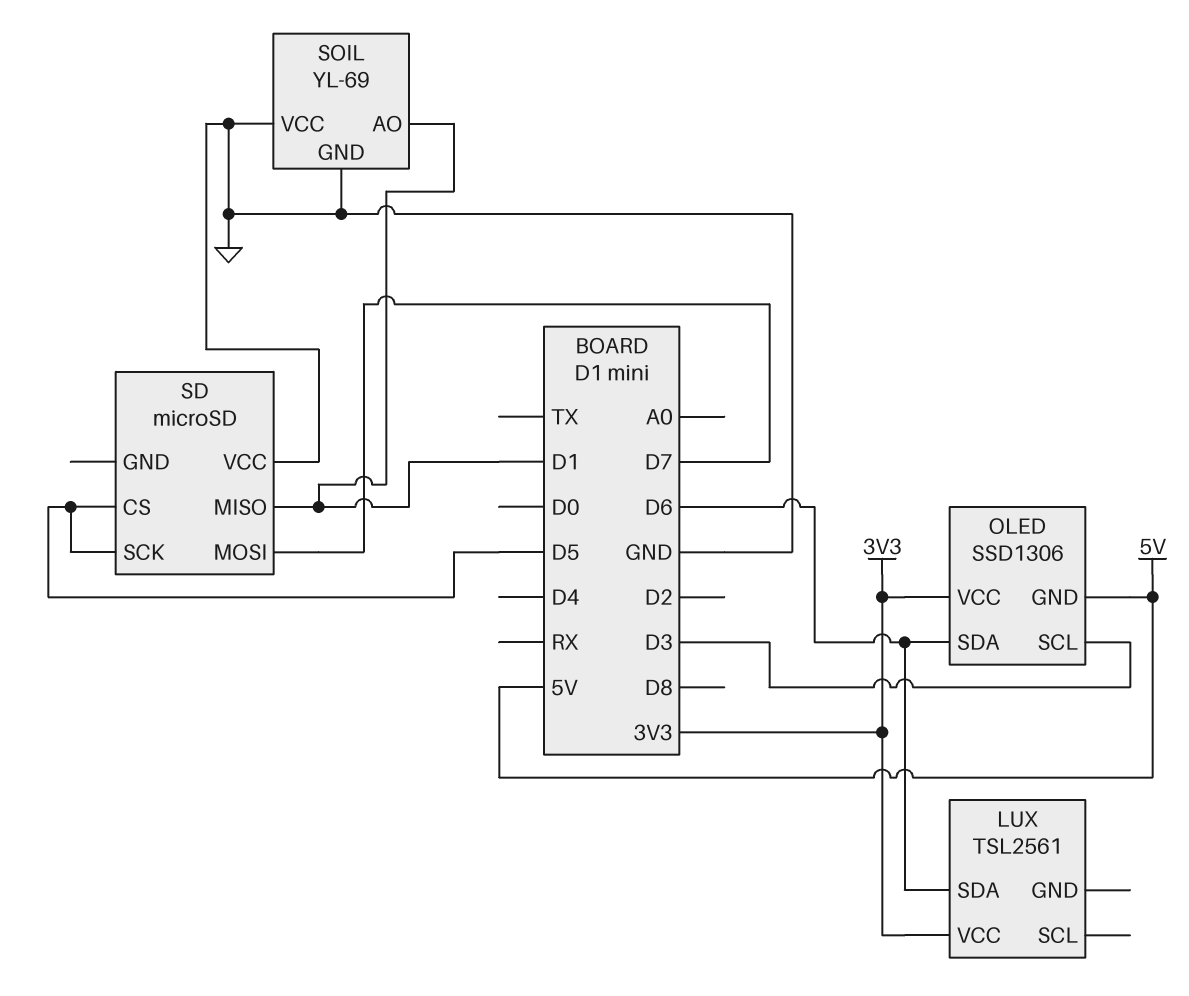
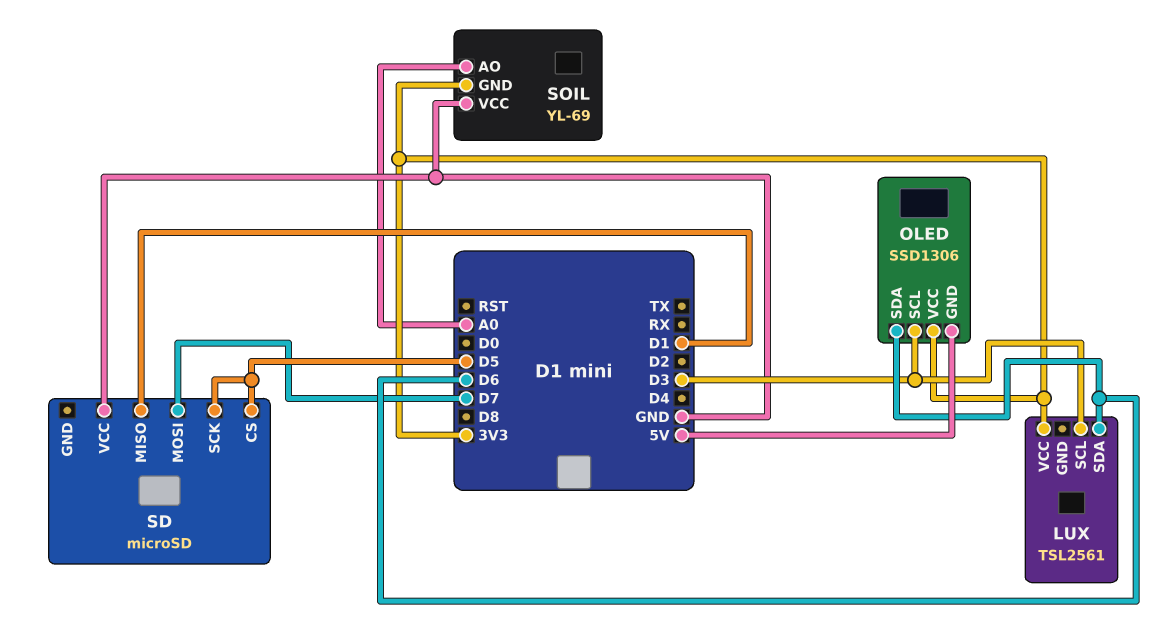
LUX pin SCL: none -> D3
SOIL pin AO: D1 -> A0
SOIL pin GND: GND -> 3V3

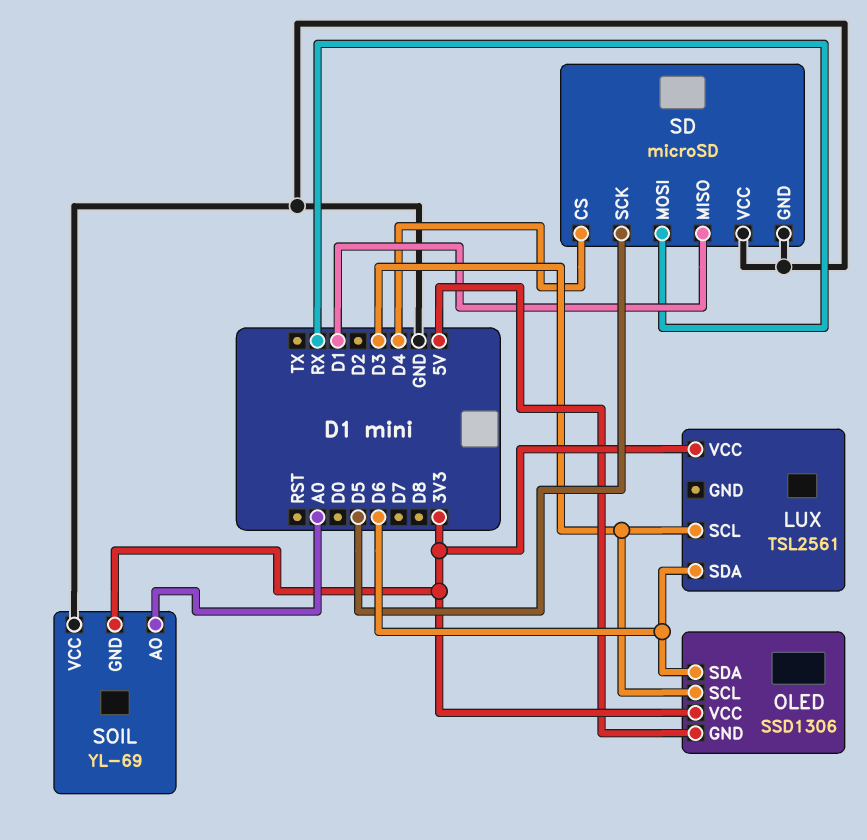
SD pin CS: D5 -> D4
SD pin GND: none -> GND
SD pin MOSI: D7 -> RX

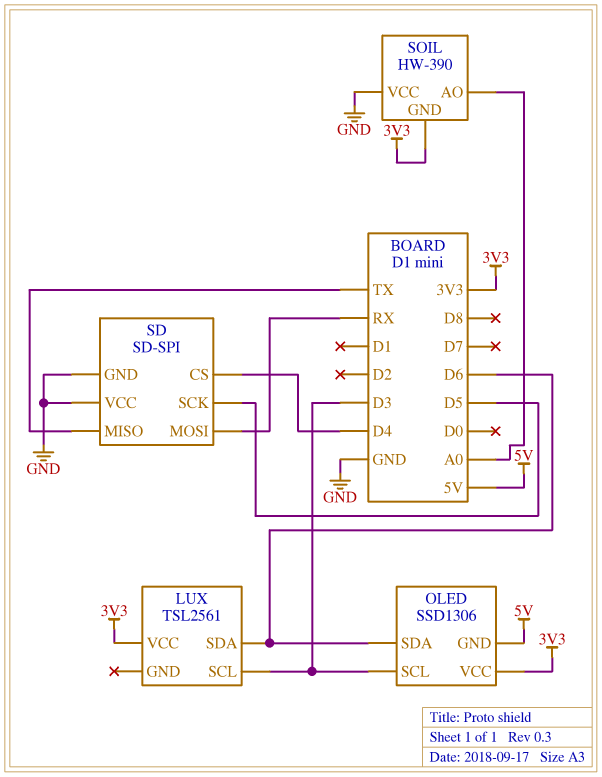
SD: microSD -> SD-SPI
SD pin MISO: D1 -> TX
SOIL: YL-69 -> HW-390

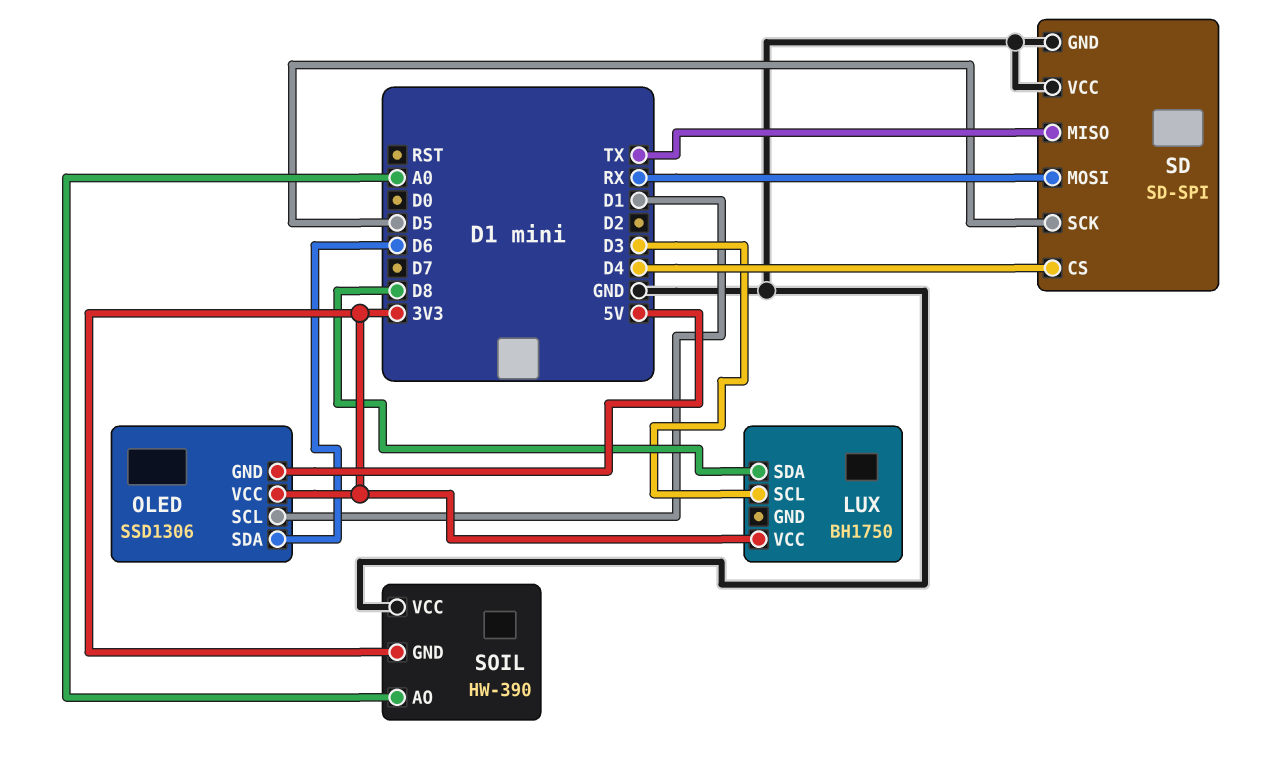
LUX: TSL2561 -> BH1750
LUX pin SDA: D6 -> D8
OLED pin SCL: D3 -> D1

